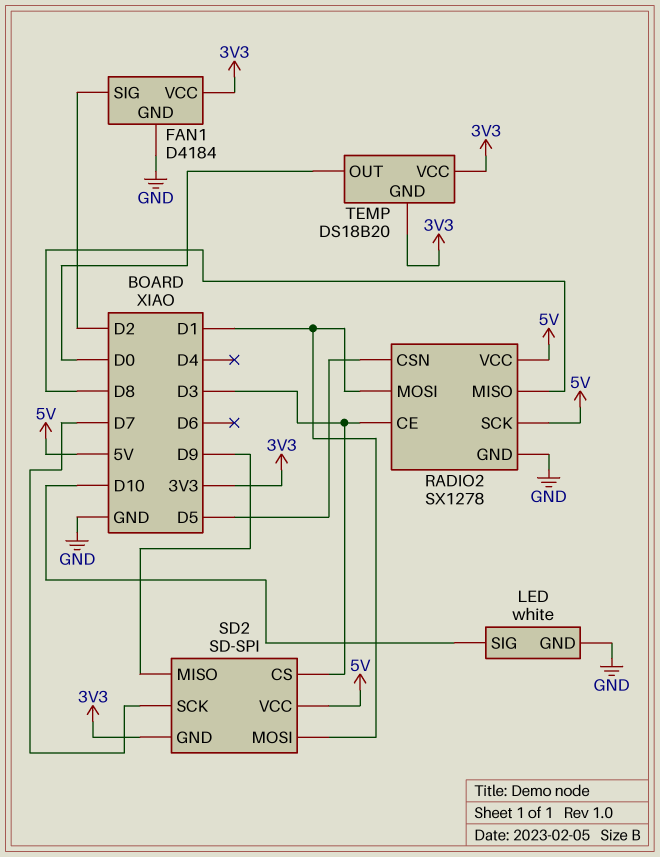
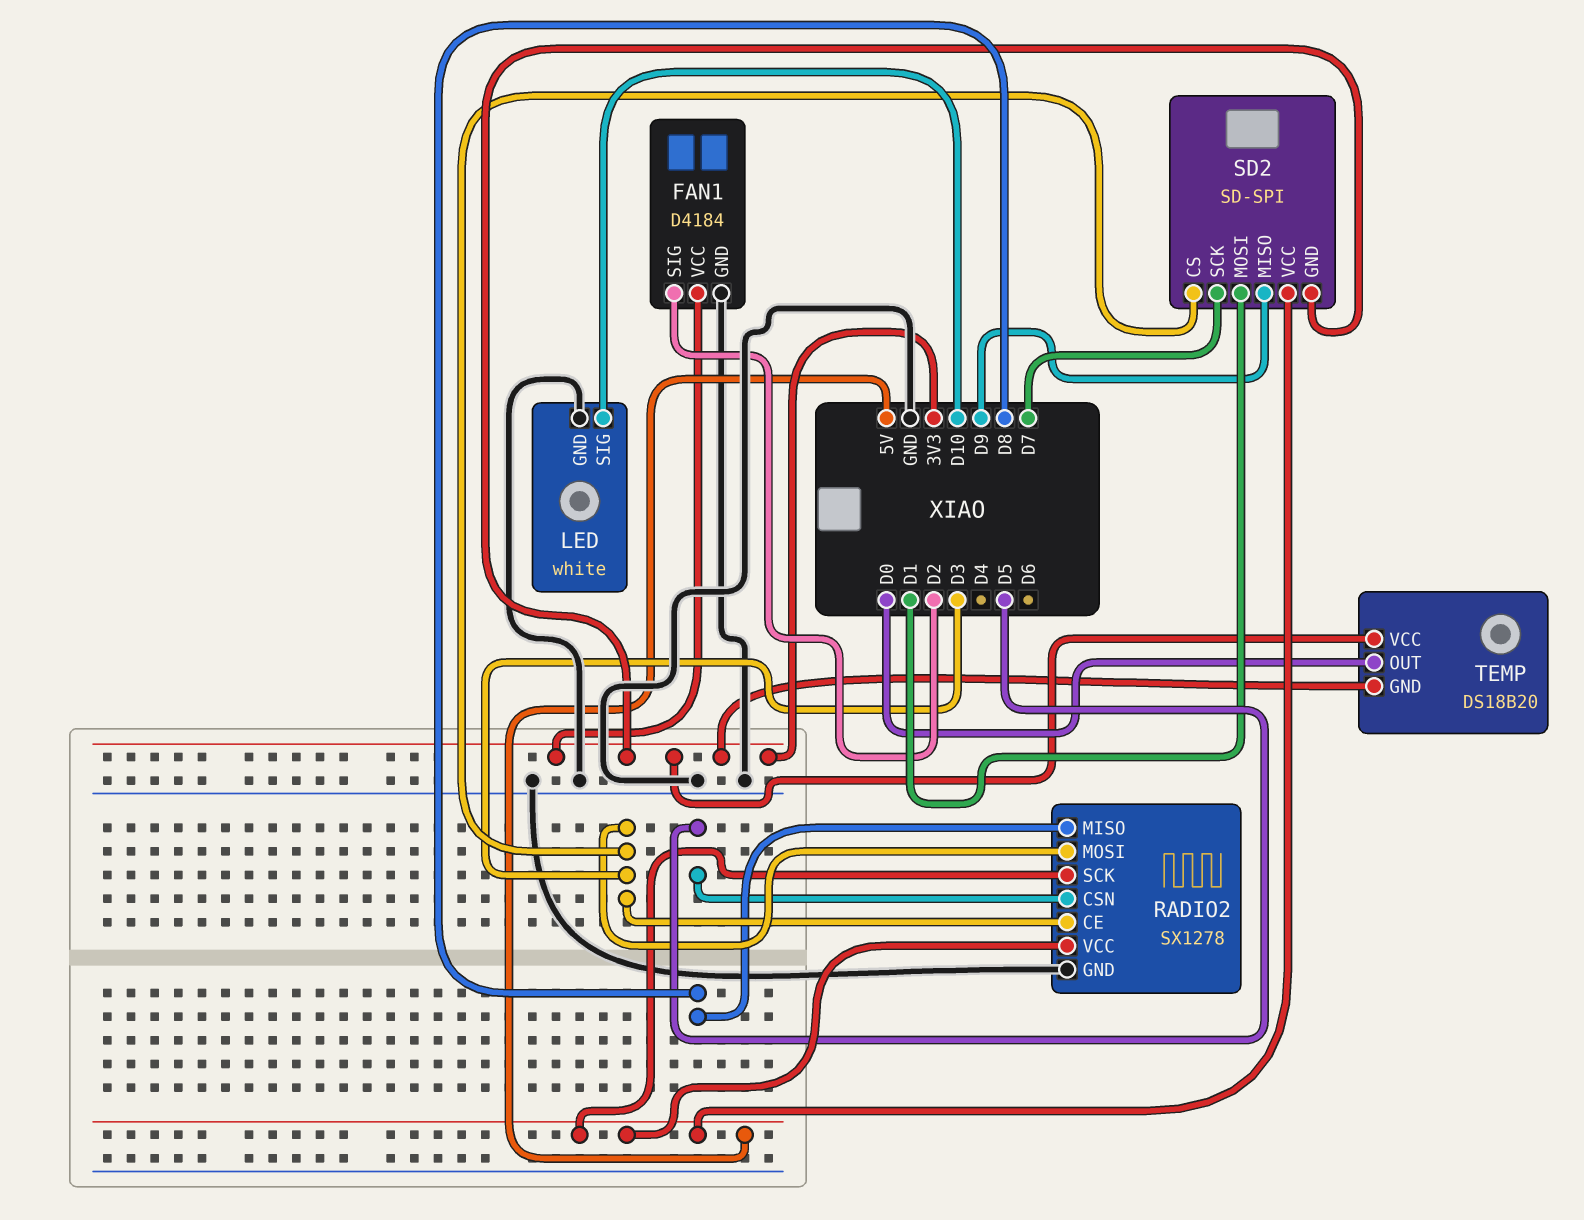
RADIO2 pin MOSI: D1 -> D3

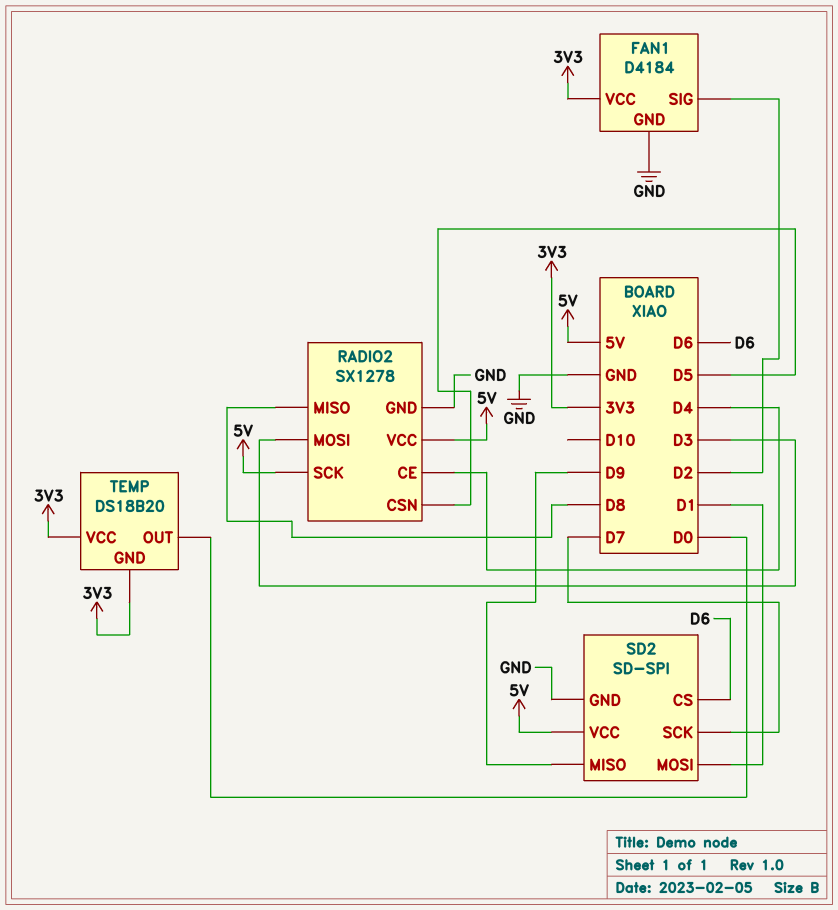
LED: white -> none
LED pin GND: GND -> none
LED pin SIG: D10 -> none
RADIO2 pin CE: D3 -> D4
SD2 pin CS: D3 -> D6
SD2 pin GND: 3V3 -> GND

